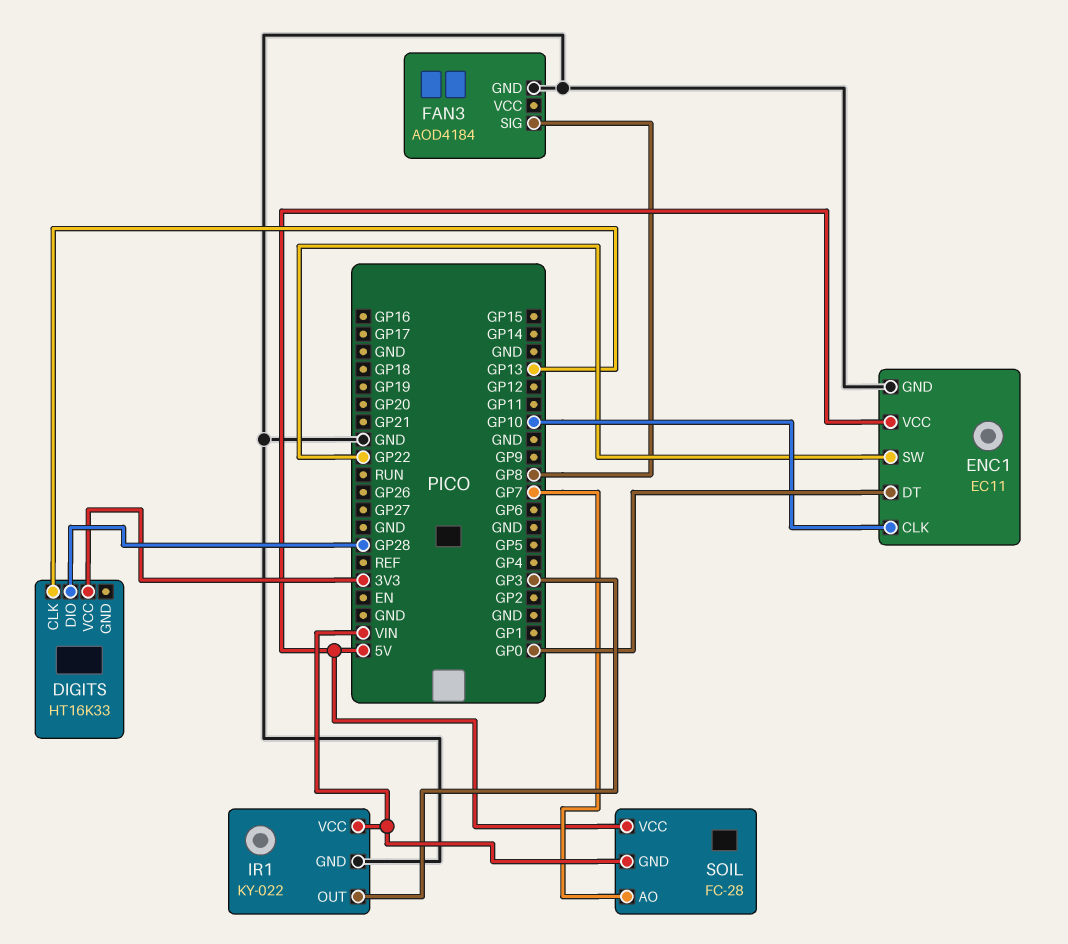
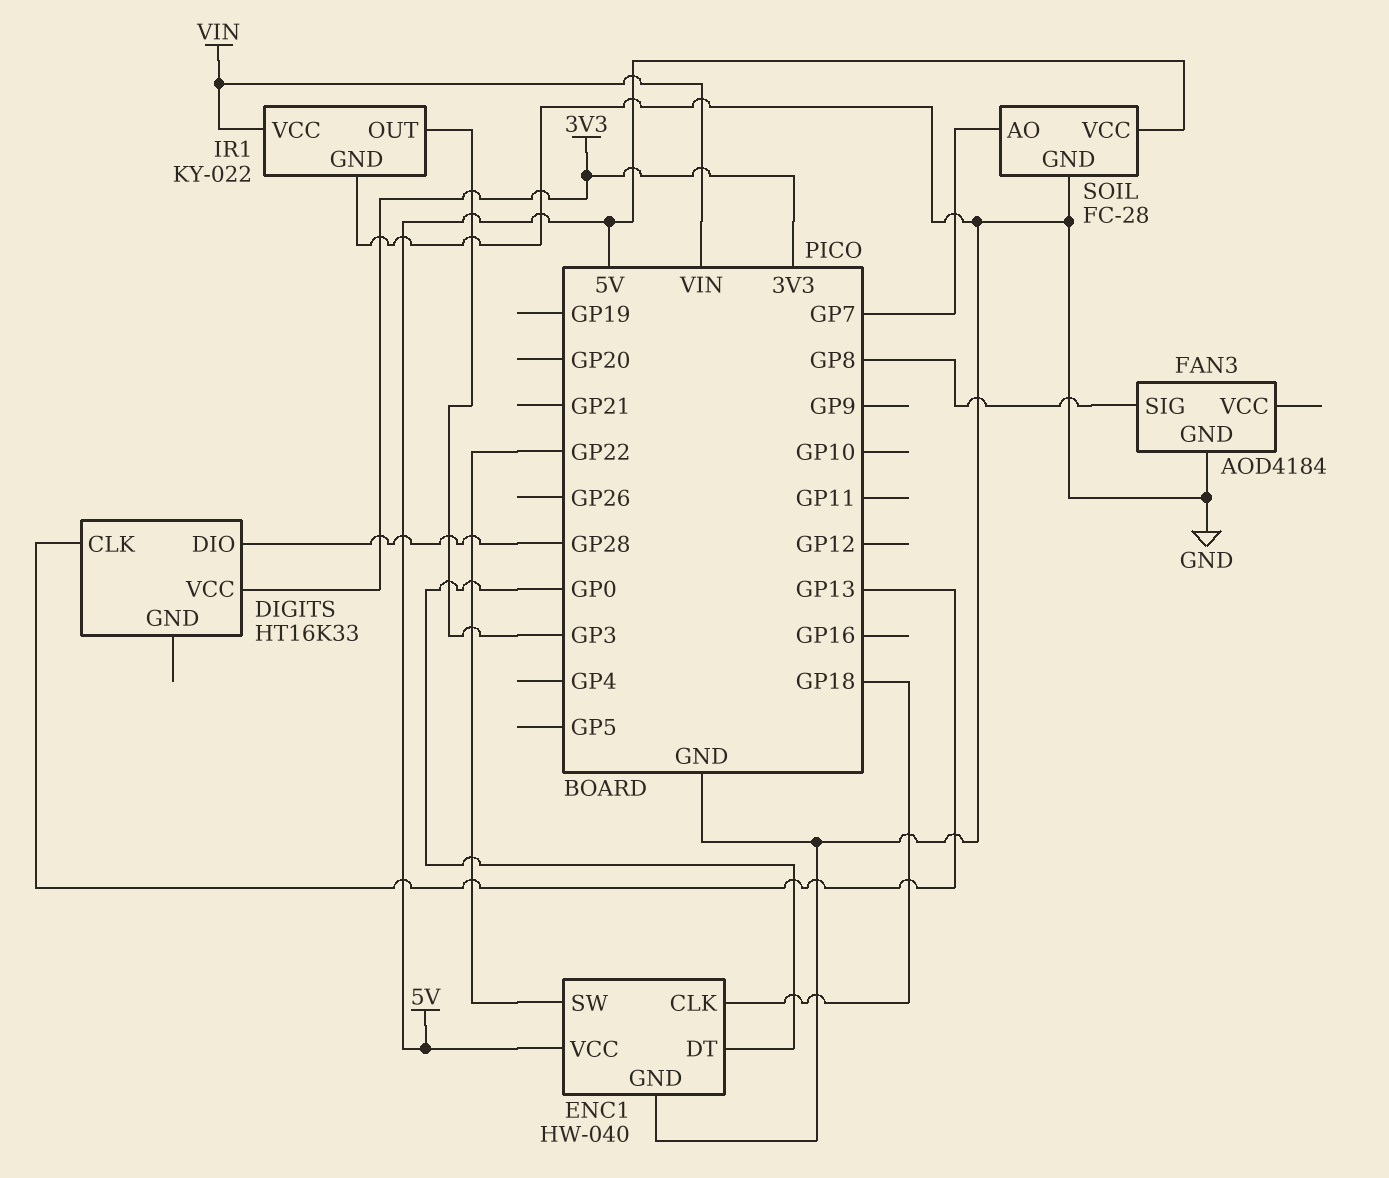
ENC1: EC11 -> HW-040
ENC1 pin CLK: GP10 -> GP18
SOIL pin GND: VIN -> GND

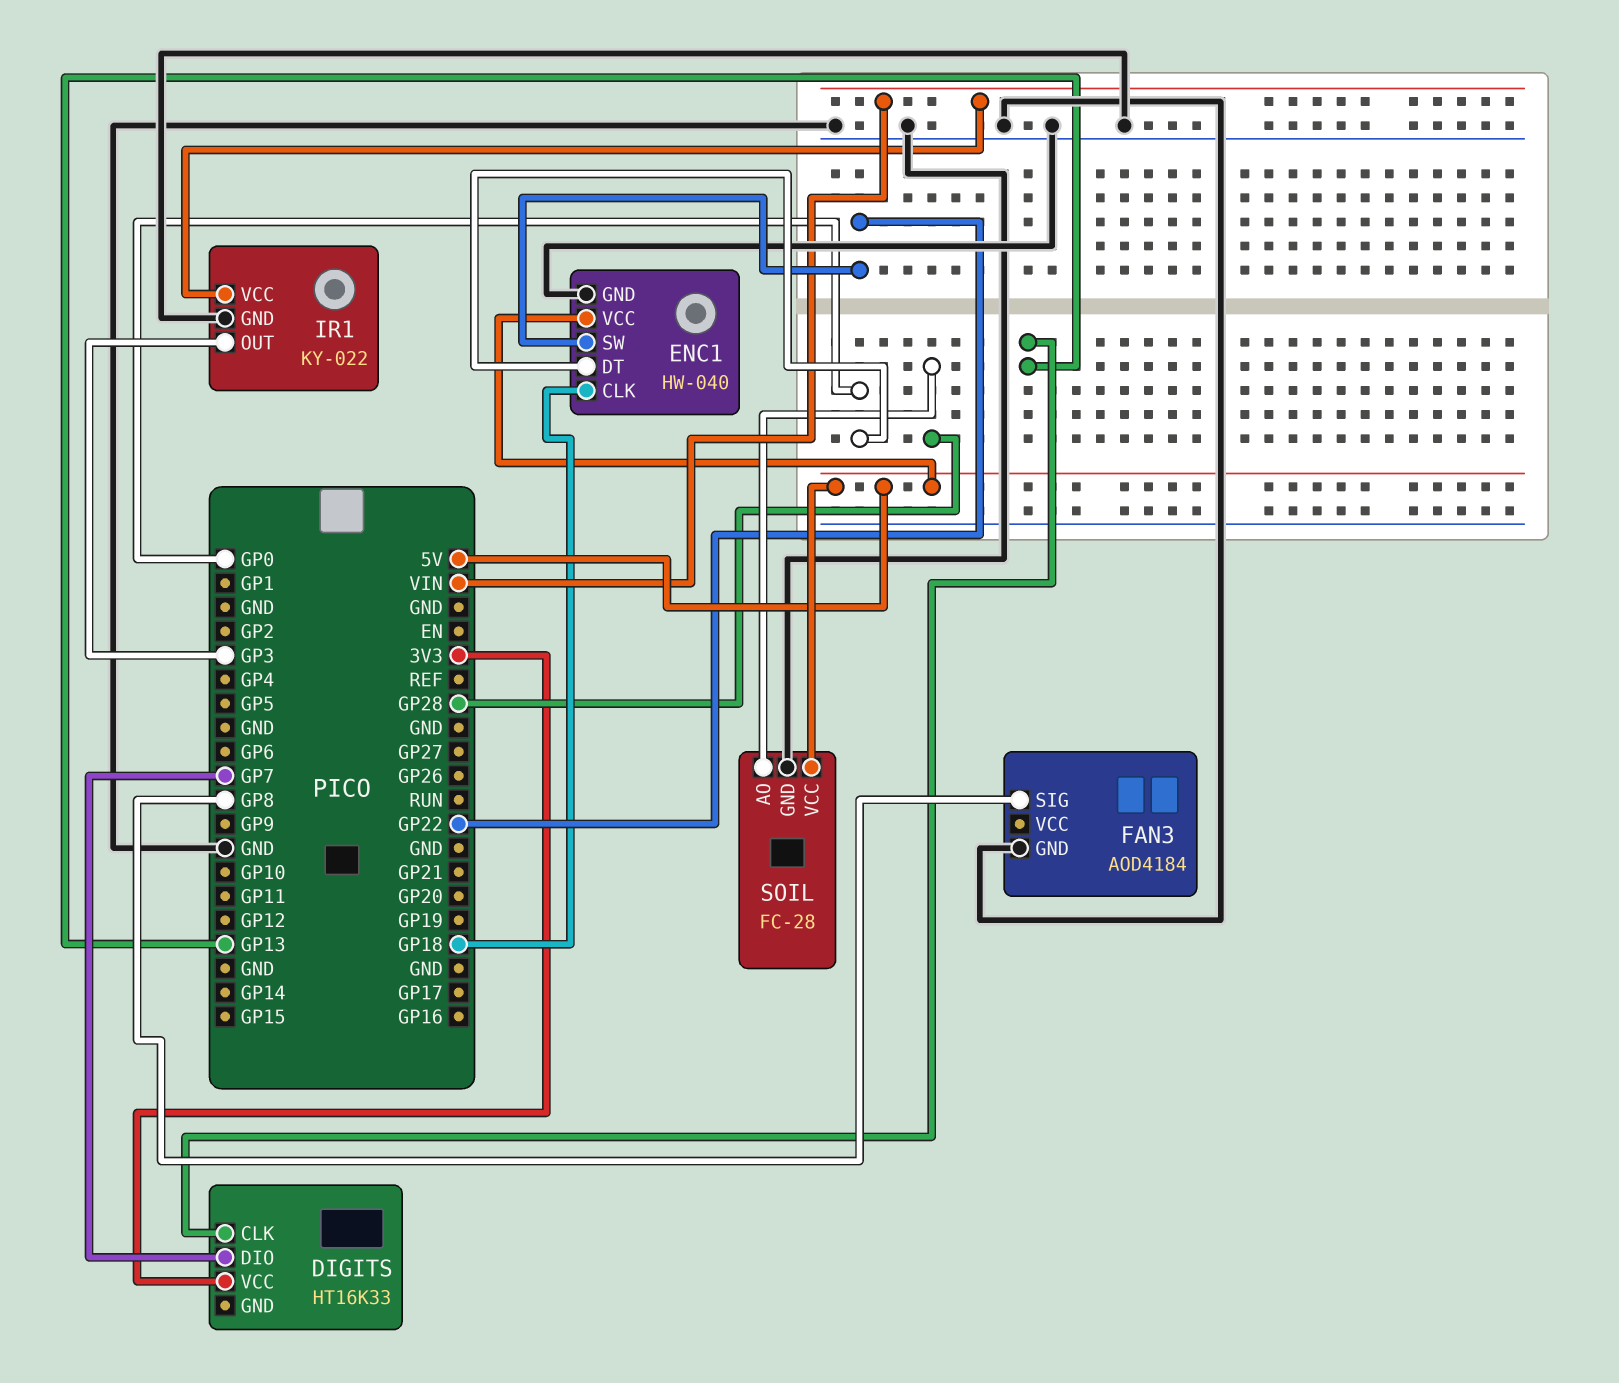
DIGITS pin DIO: GP28 -> GP7
SOIL pin AO: GP7 -> GP28

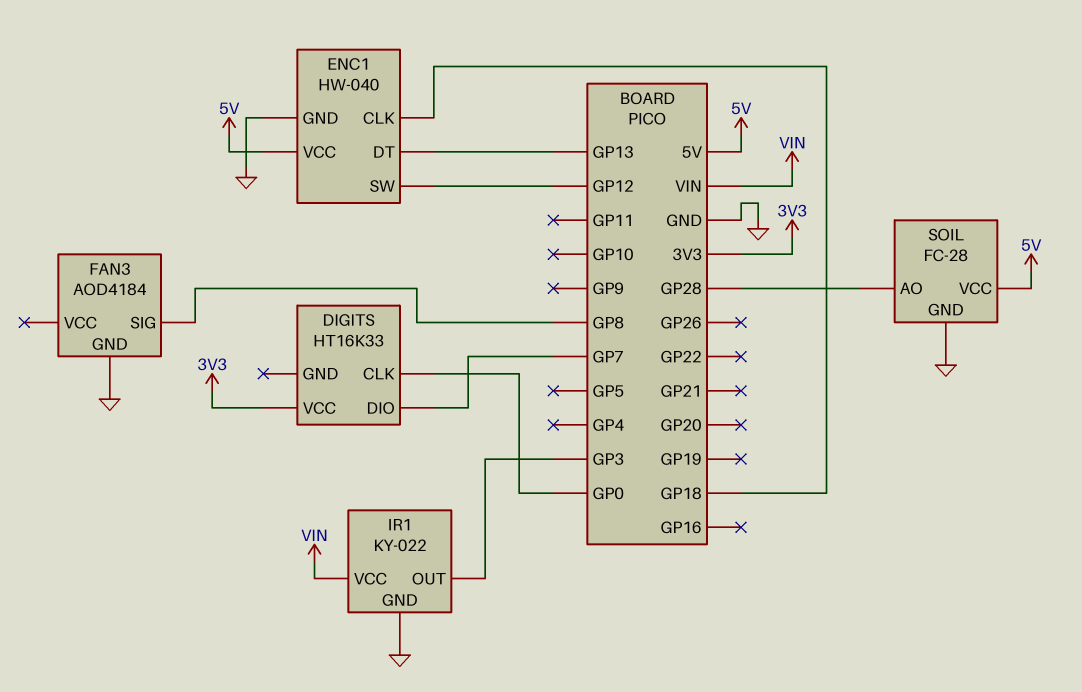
DIGITS pin CLK: GP13 -> GP0
ENC1 pin DT: GP0 -> GP13
ENC1 pin SW: GP22 -> GP12

